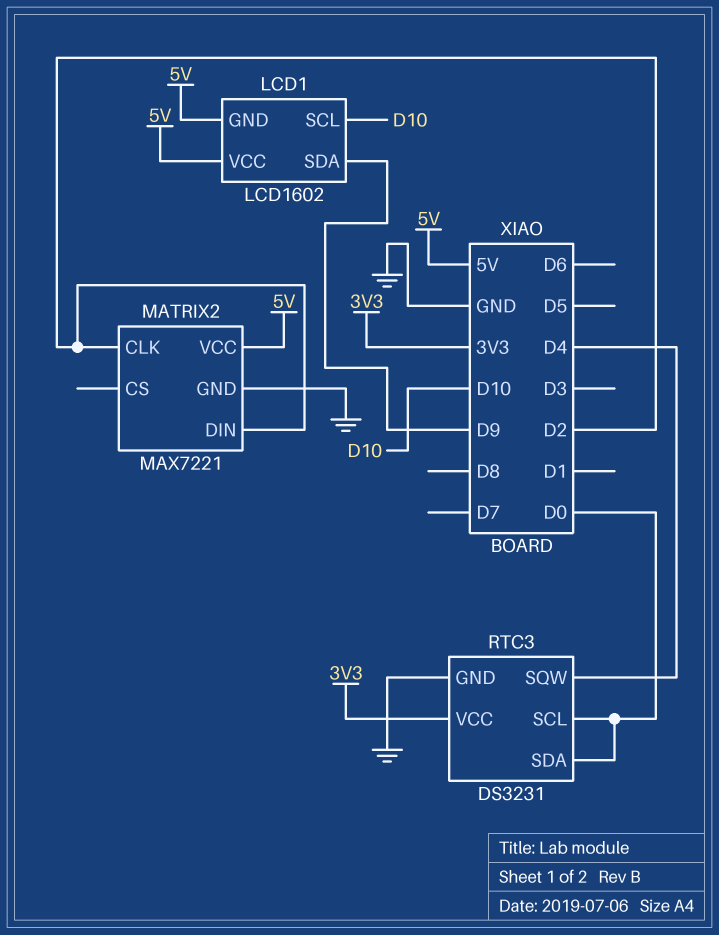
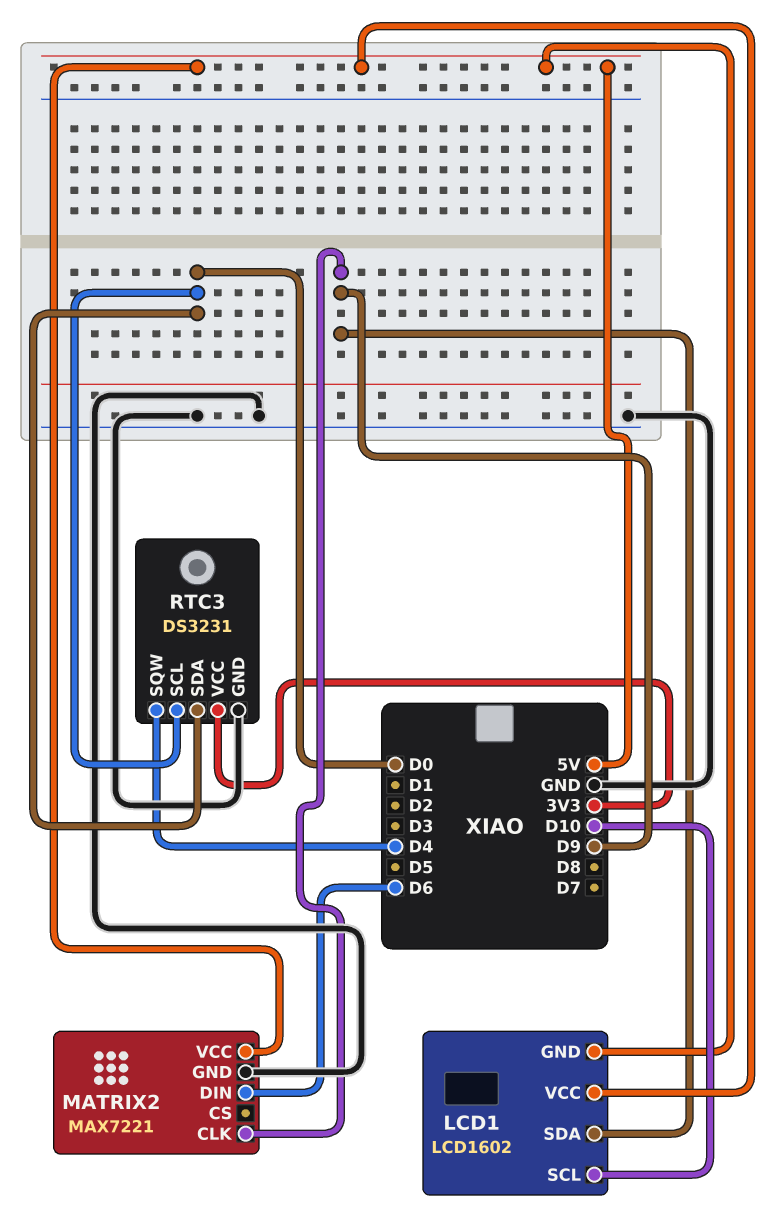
MATRIX2 pin CLK: D2 -> D9
MATRIX2 pin DIN: D2 -> D6

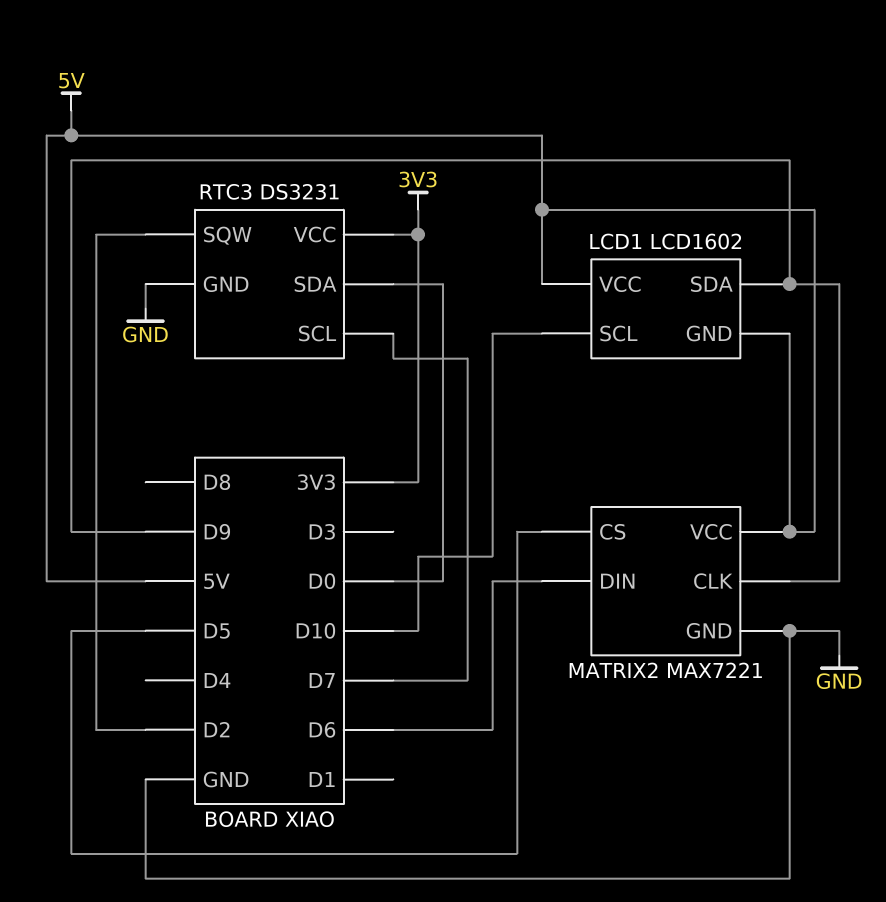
MATRIX2 pin CS: none -> D5
RTC3 pin SCL: D0 -> D7
RTC3 pin SQW: D4 -> D2

